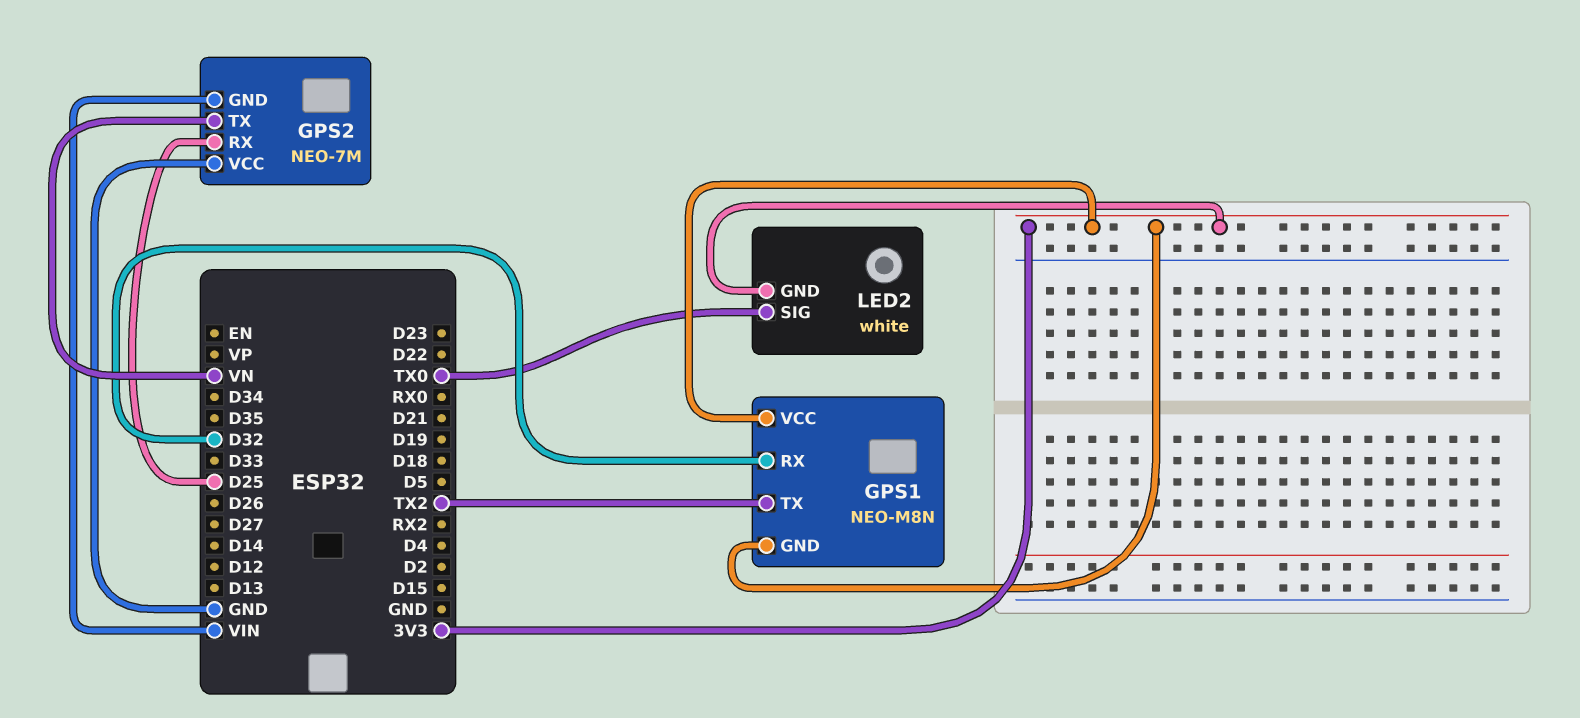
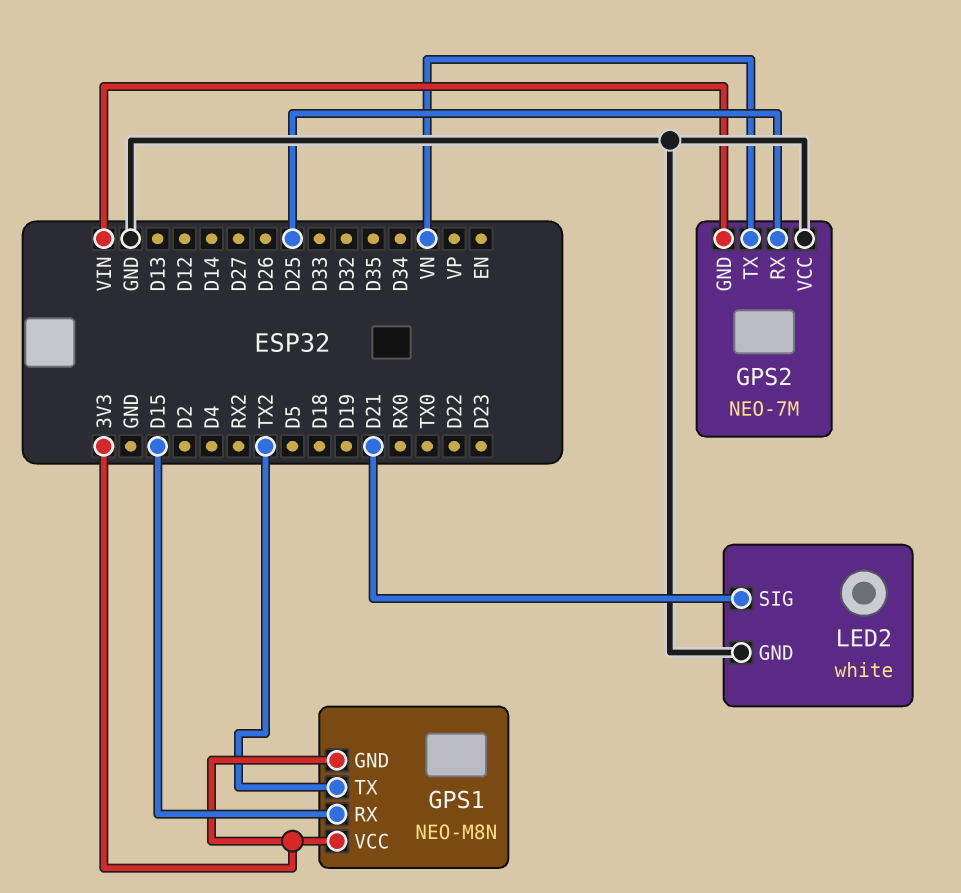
GPS1 pin RX: D32 -> D15
LED2 pin GND: 3V3 -> GND
LED2 pin SIG: TX0 -> D21

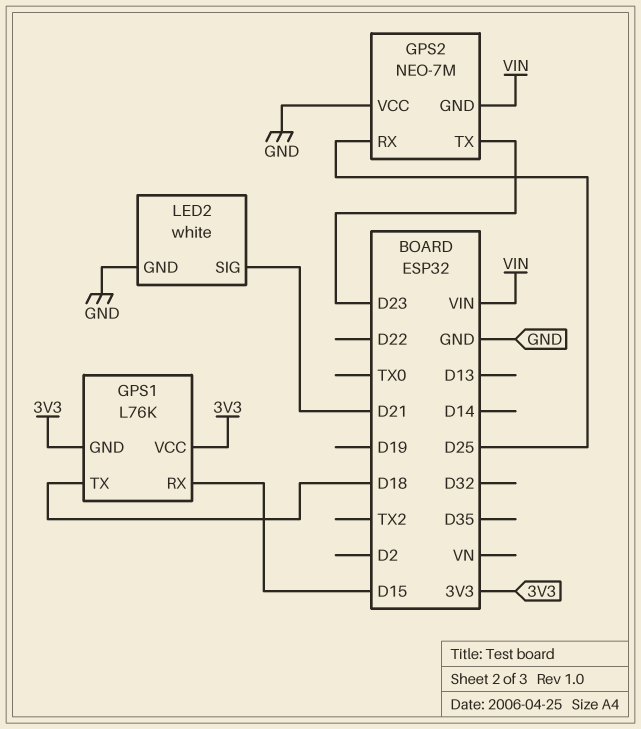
GPS1: NEO-M8N -> L76K
GPS1 pin TX: TX2 -> D18
GPS2 pin TX: VN -> D23

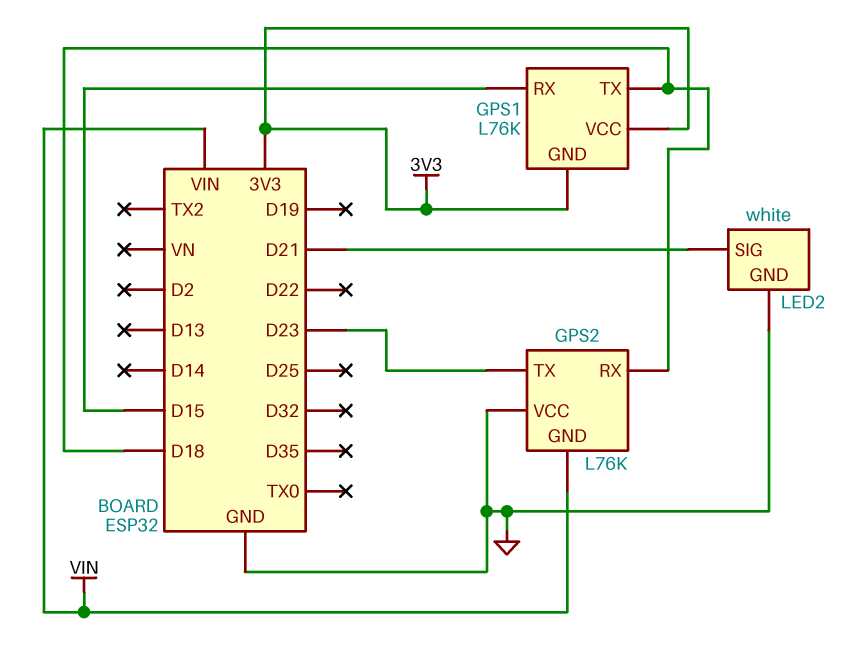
GPS2: NEO-7M -> L76K
GPS2 pin RX: D25 -> D18

